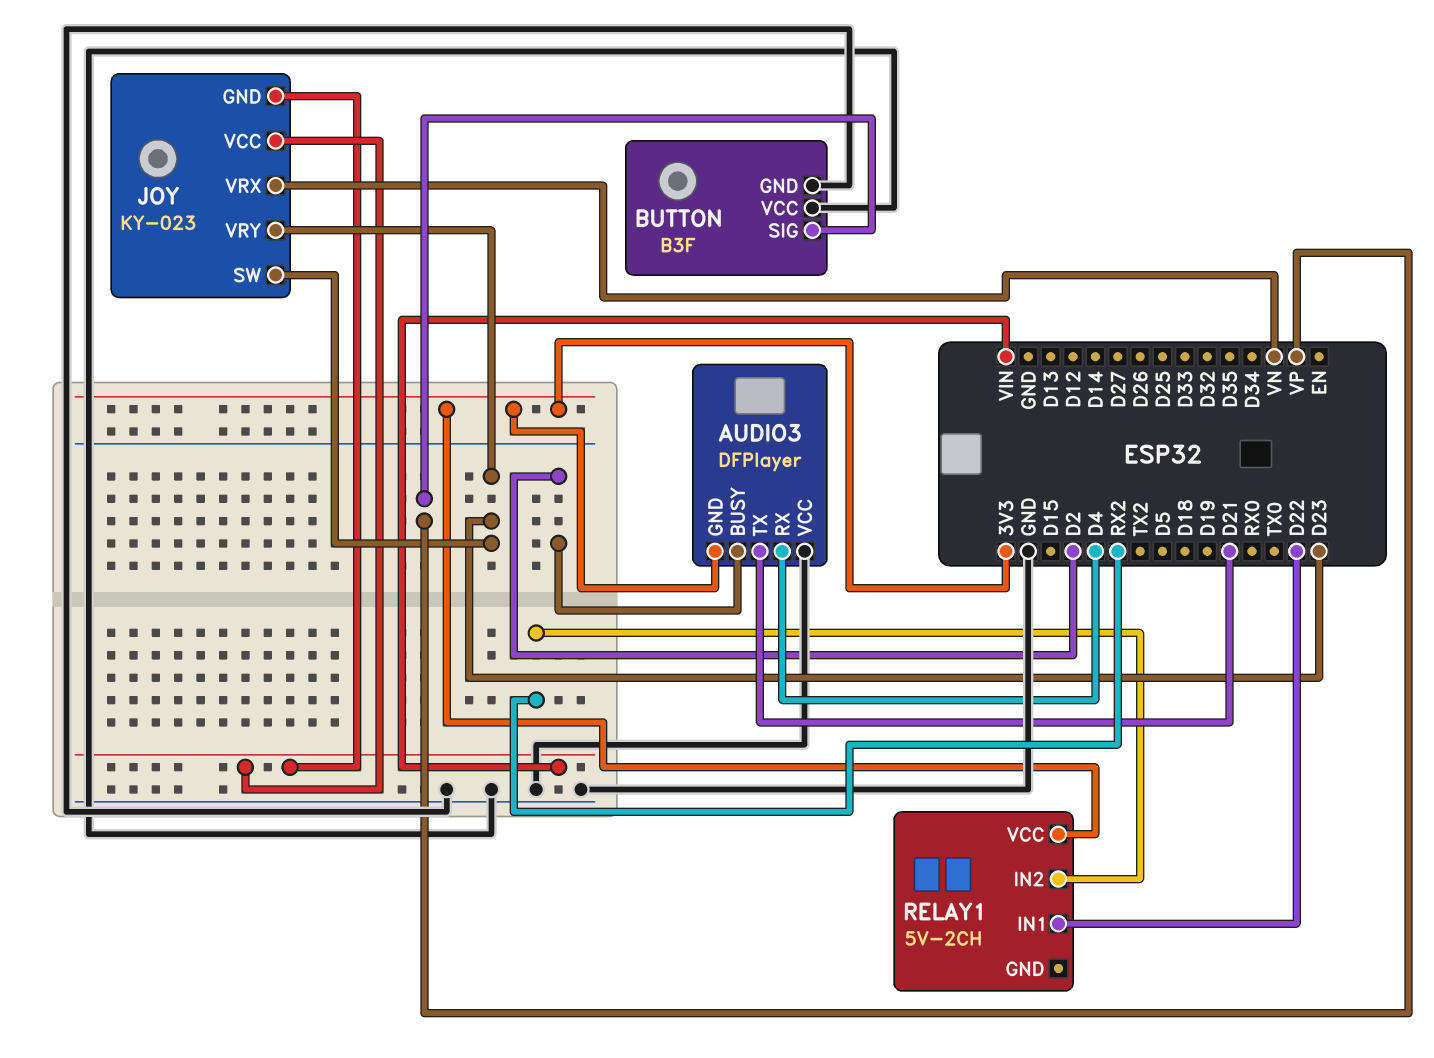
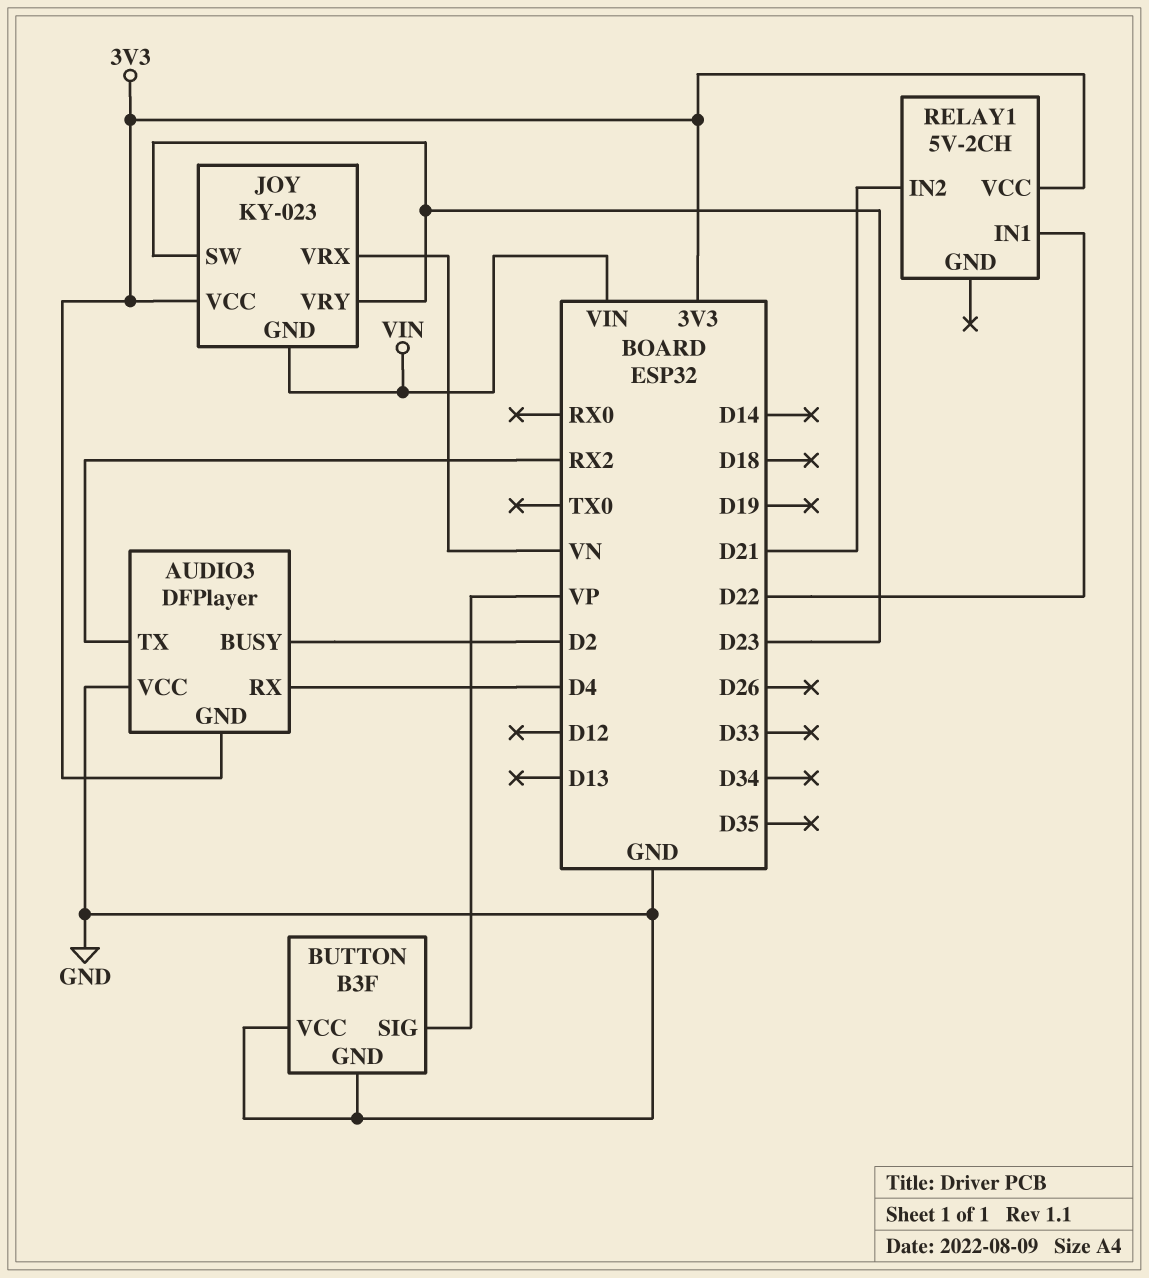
AUDIO3 pin TX: D21 -> RX2
JOY pin VCC: VIN -> 3V3
RELAY1 pin IN2: RX2 -> D21

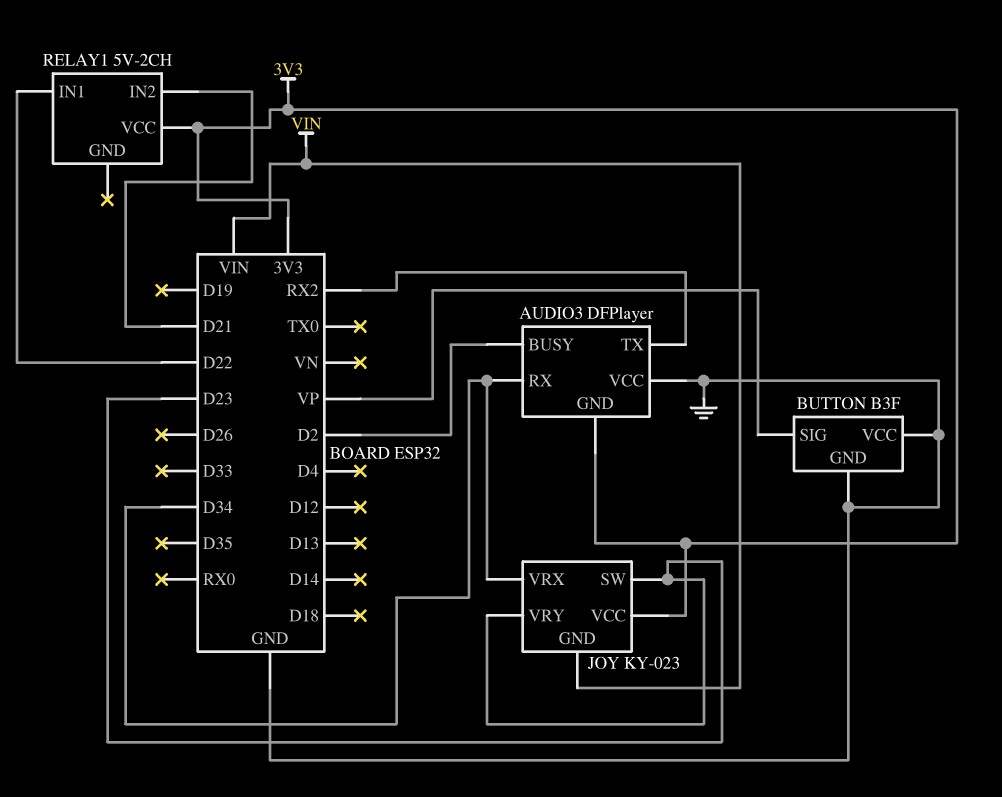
AUDIO3 pin RX: D4 -> D34
JOY pin VRX: VN -> D34

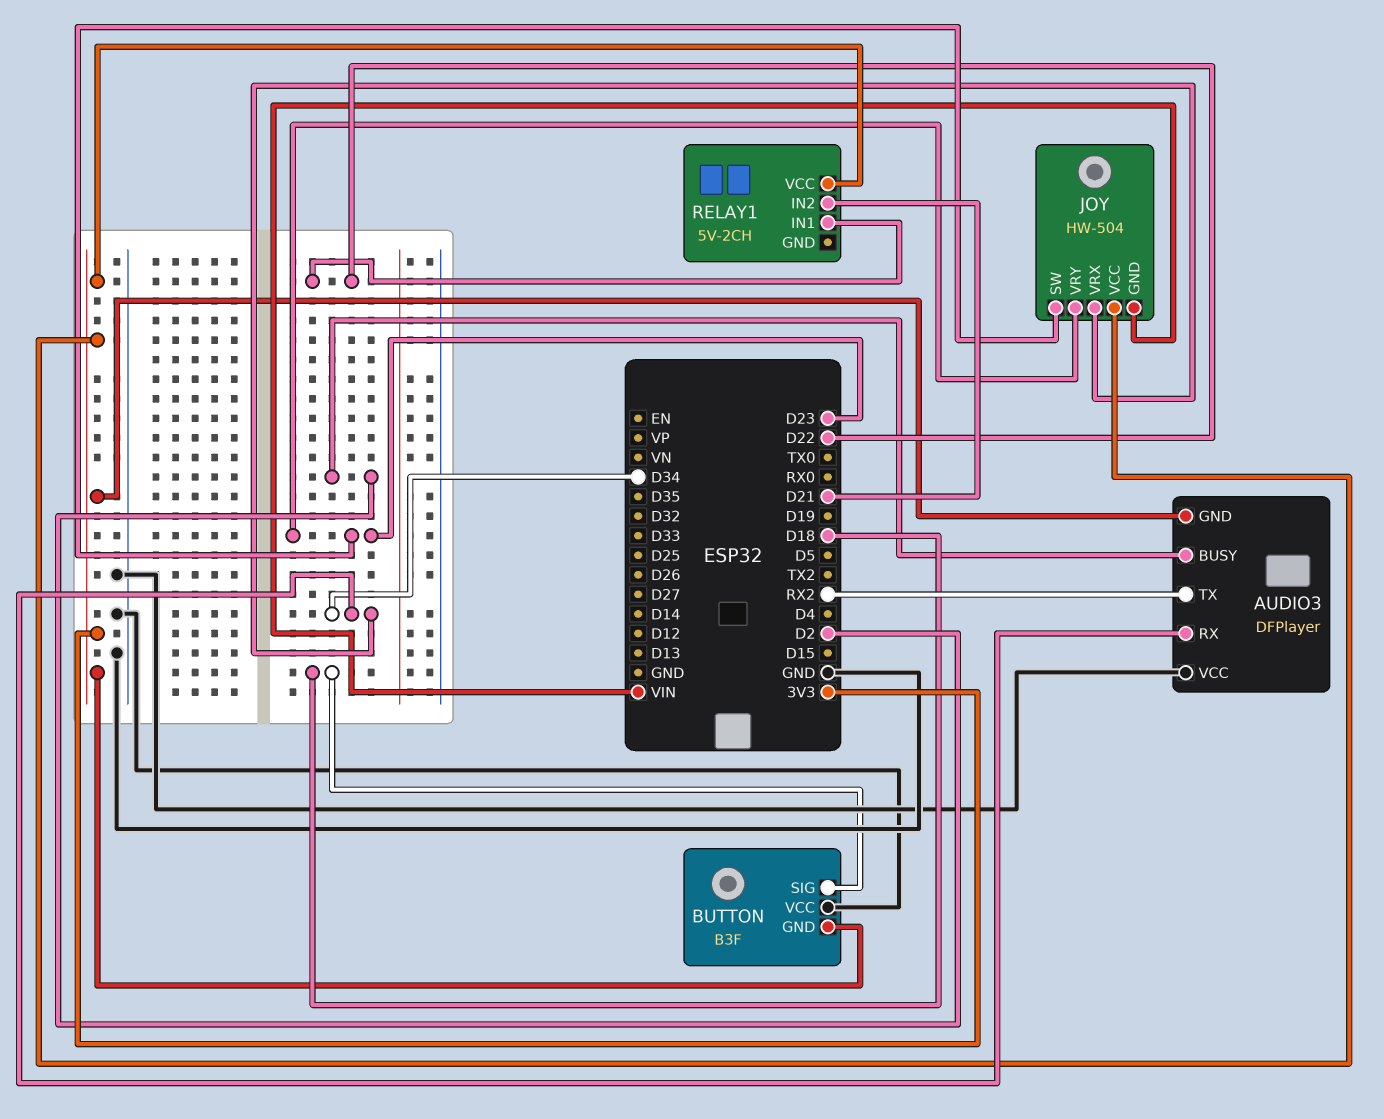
BUTTON pin GND: GND -> 3V3
BUTTON pin SIG: VP -> D18
JOY: KY-023 -> HW-504

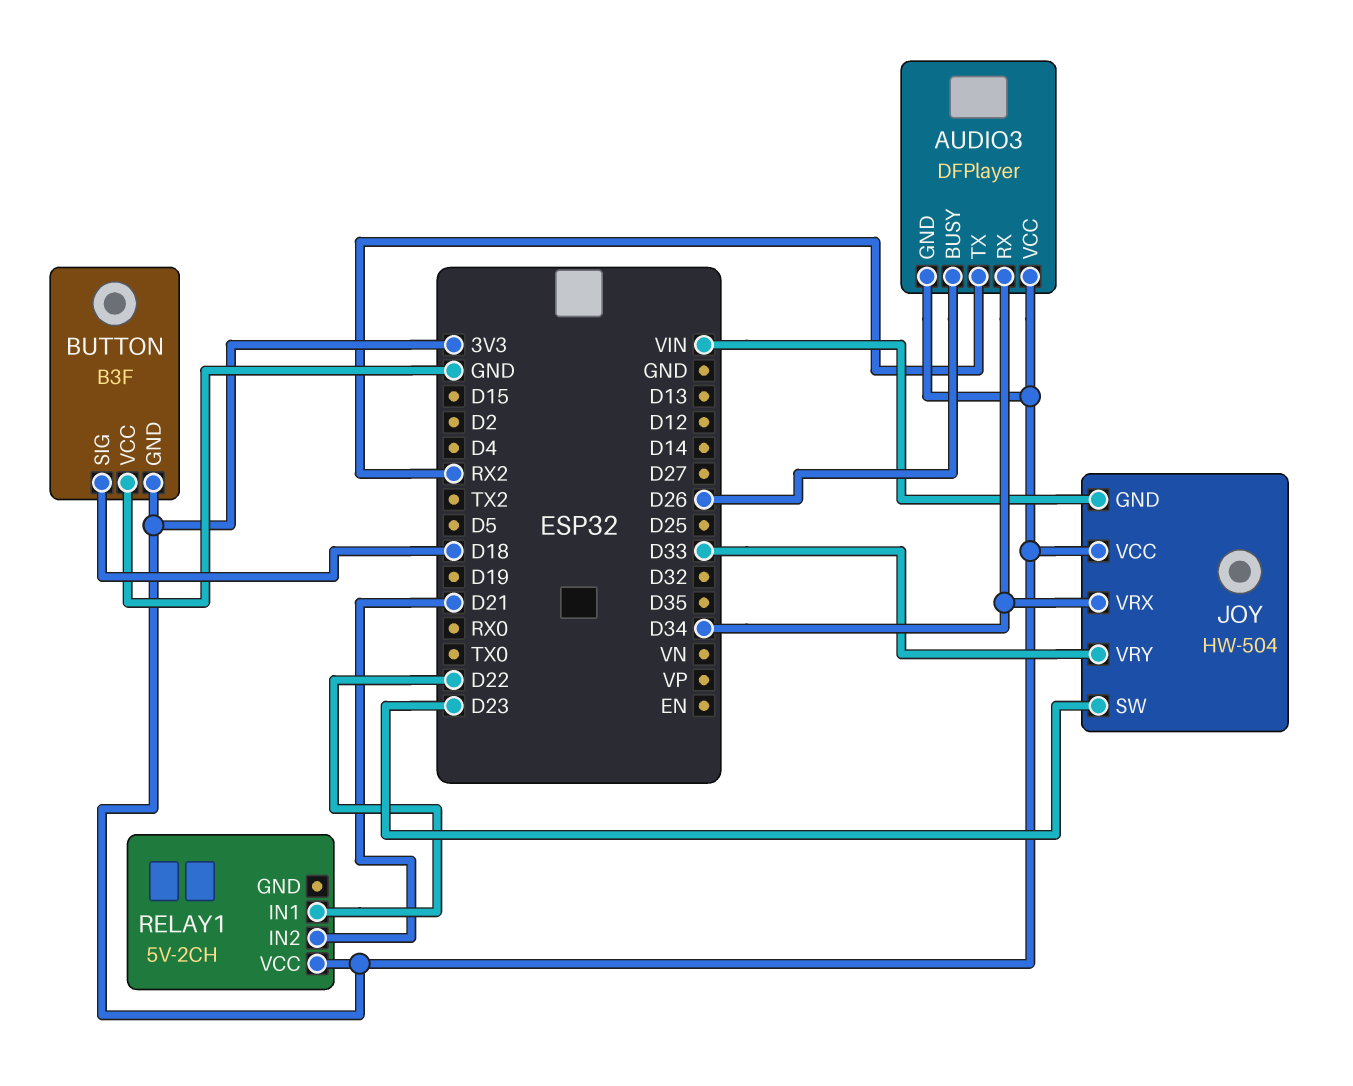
AUDIO3 pin BUSY: D2 -> D26
AUDIO3 pin VCC: GND -> 3V3
JOY pin VRY: D23 -> D33

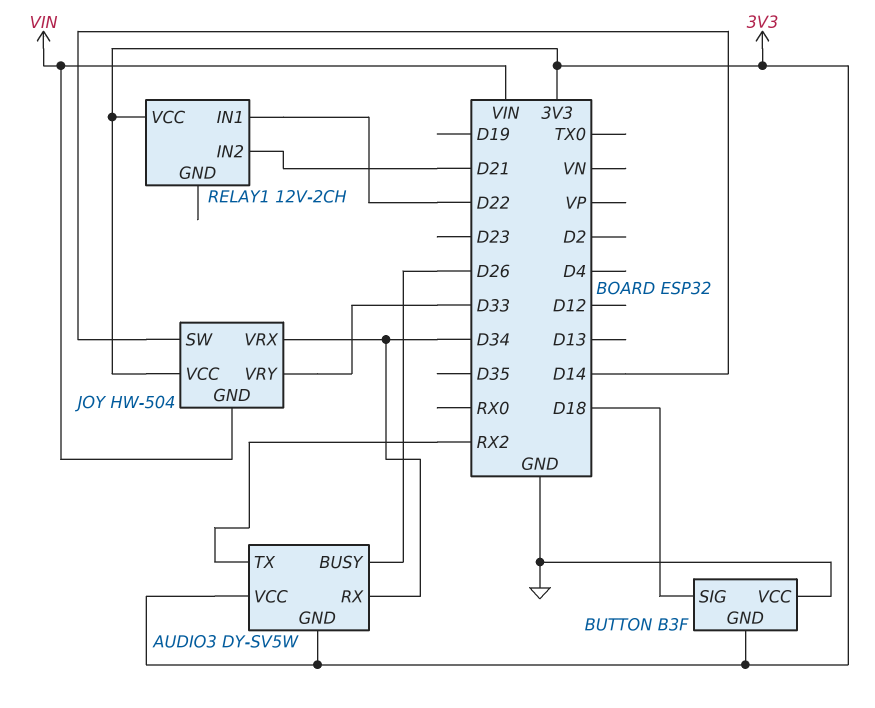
AUDIO3: DFPlayer -> DY-SV5W
JOY pin SW: D23 -> D14
RELAY1: 5V-2CH -> 12V-2CH

